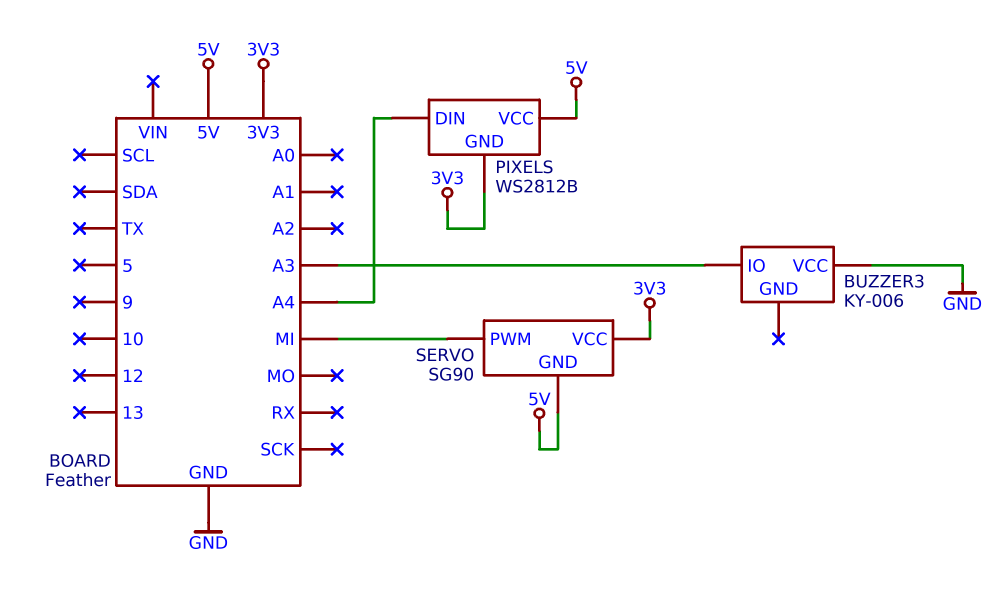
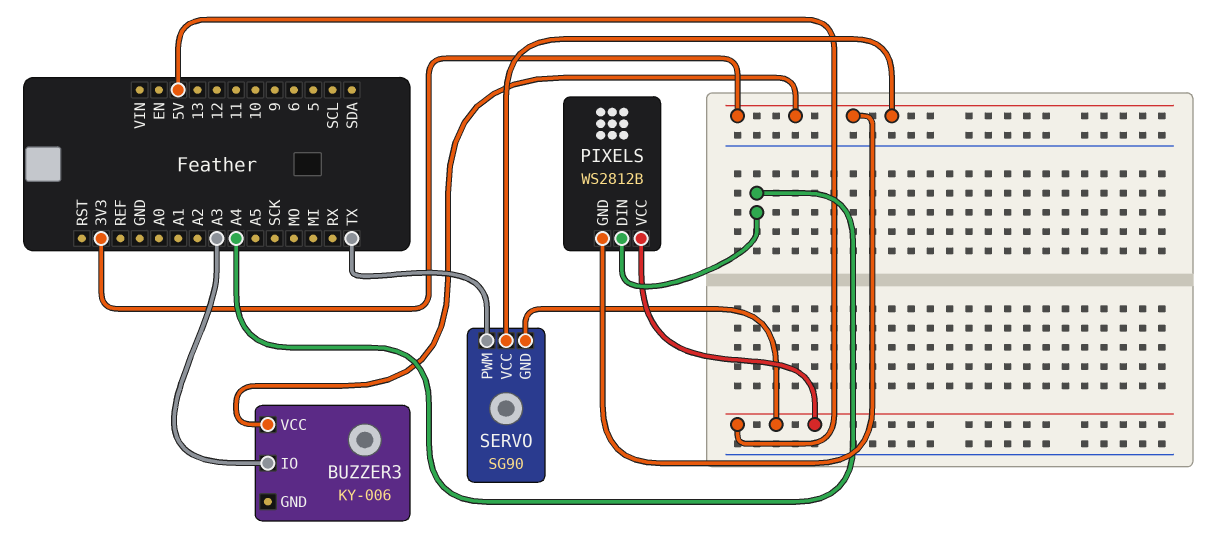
BUZZER3 pin VCC: GND -> 3V3
SERVO pin PWM: MI -> TX

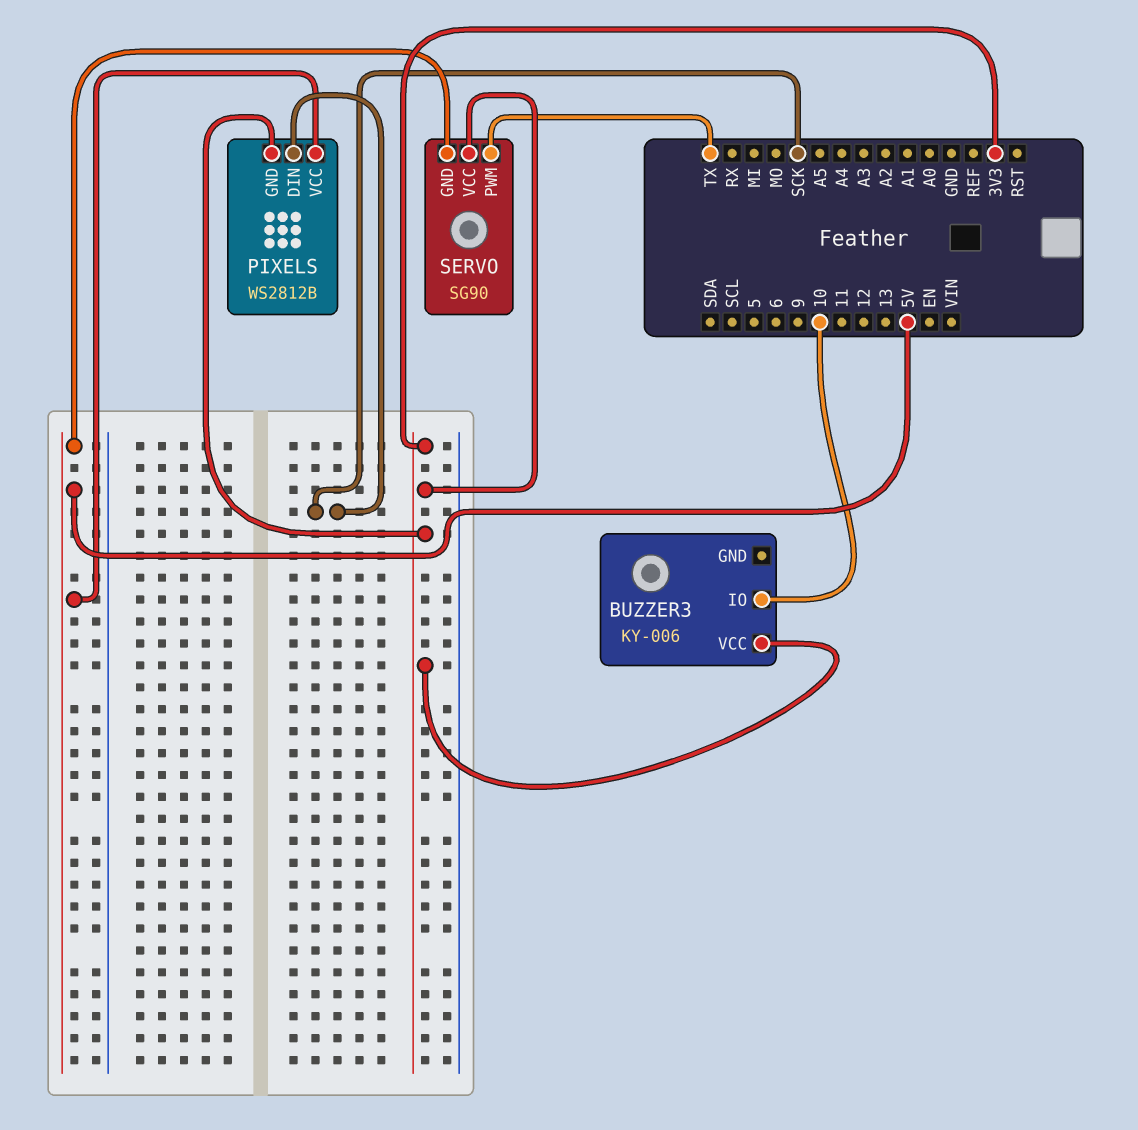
BUZZER3 pin IO: A3 -> 10
PIXELS pin DIN: A4 -> SCK

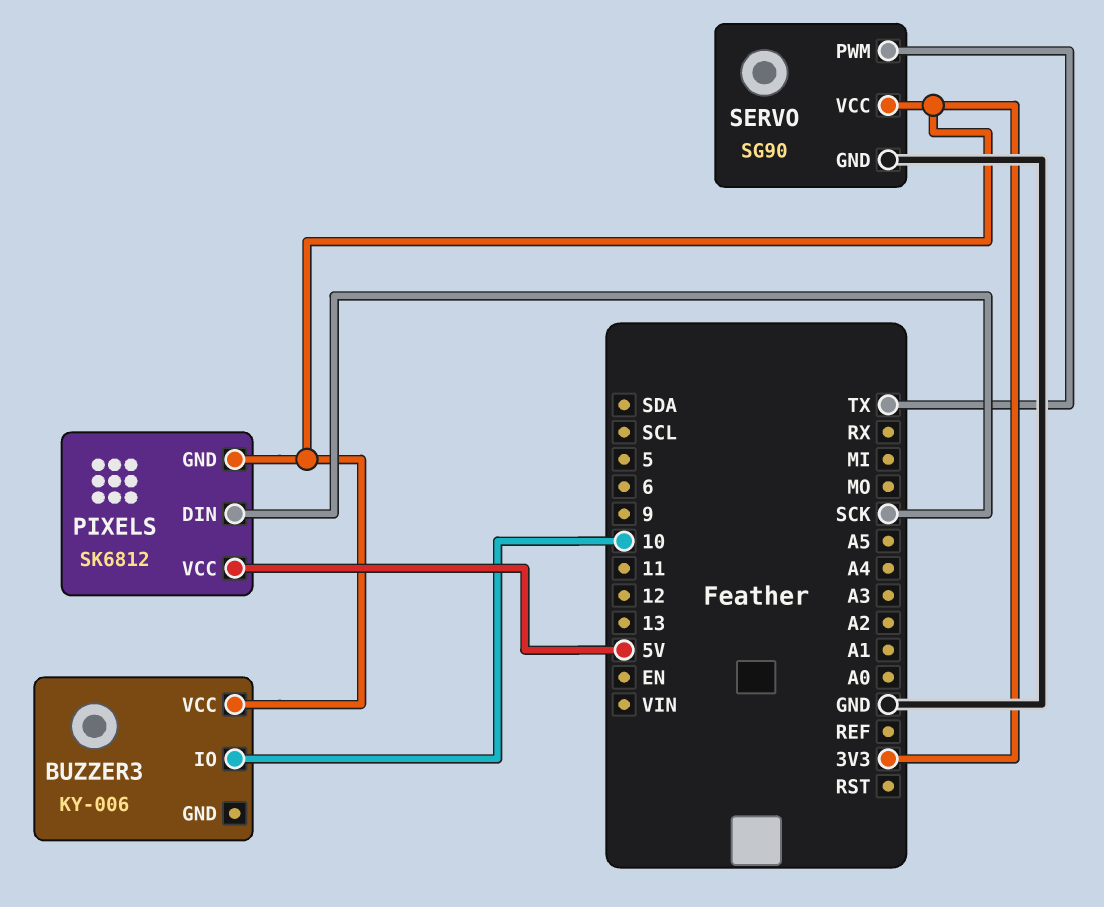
PIXELS: WS2812B -> SK6812
SERVO pin GND: 5V -> GND

